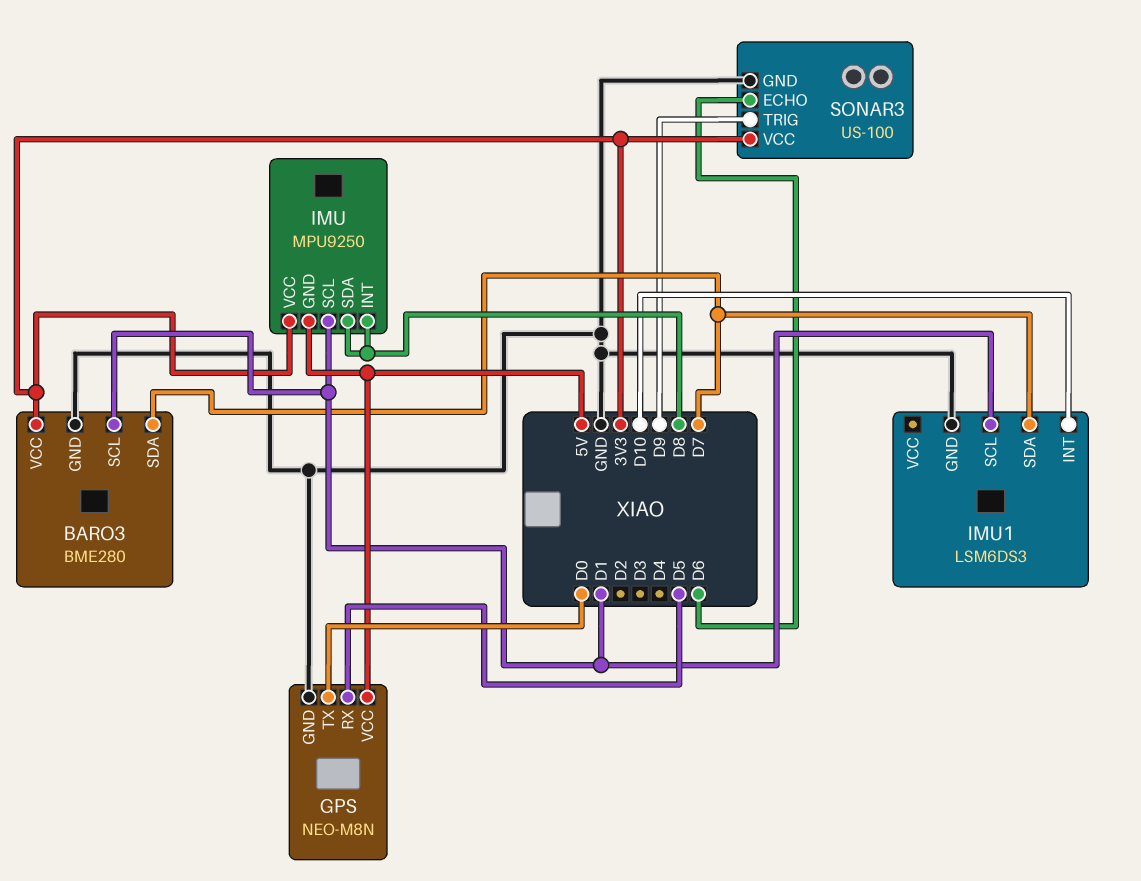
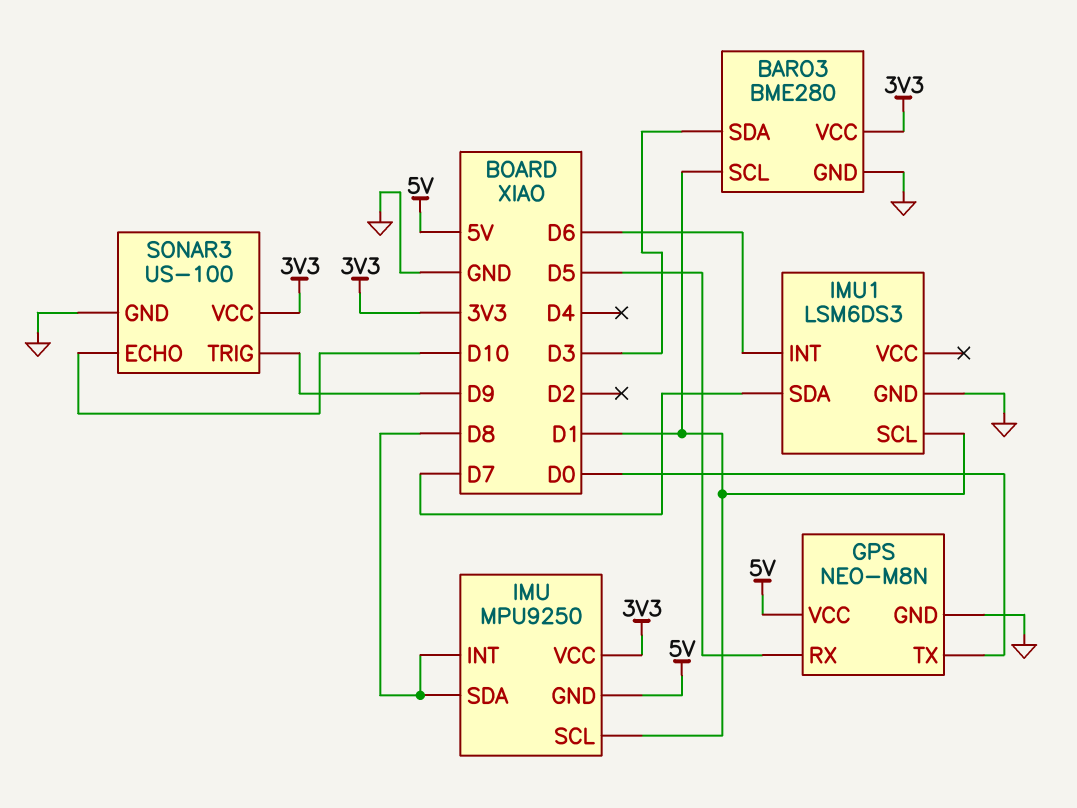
BARO3 pin SDA: D7 -> D3
IMU1 pin INT: D10 -> D6
SONAR3 pin ECHO: D6 -> D10

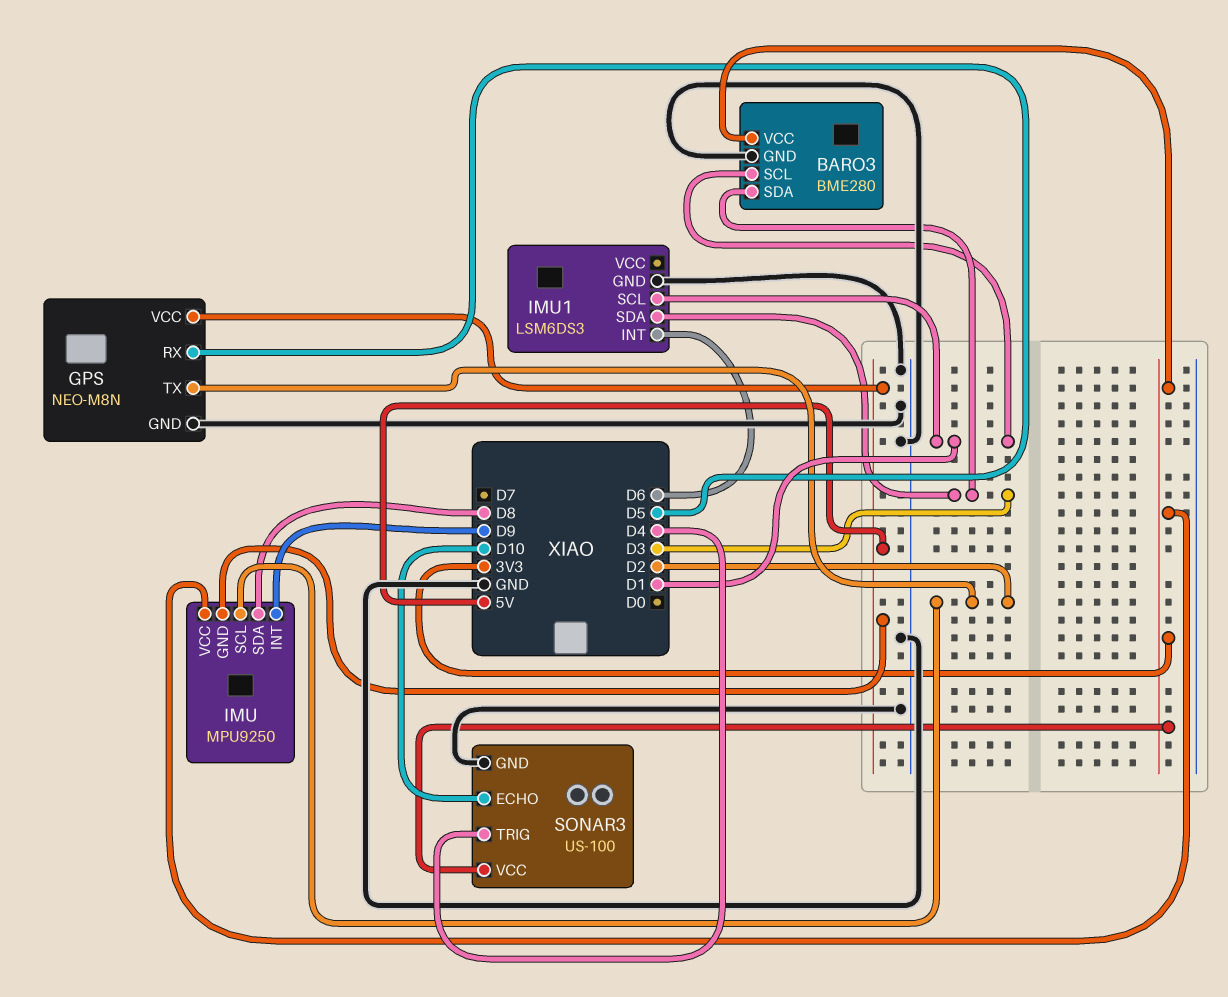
GPS pin TX: D0 -> D2
IMU pin INT: D8 -> D9
IMU pin SCL: D1 -> D2
IMU1 pin SDA: D7 -> D3
SONAR3 pin TRIG: D9 -> D4

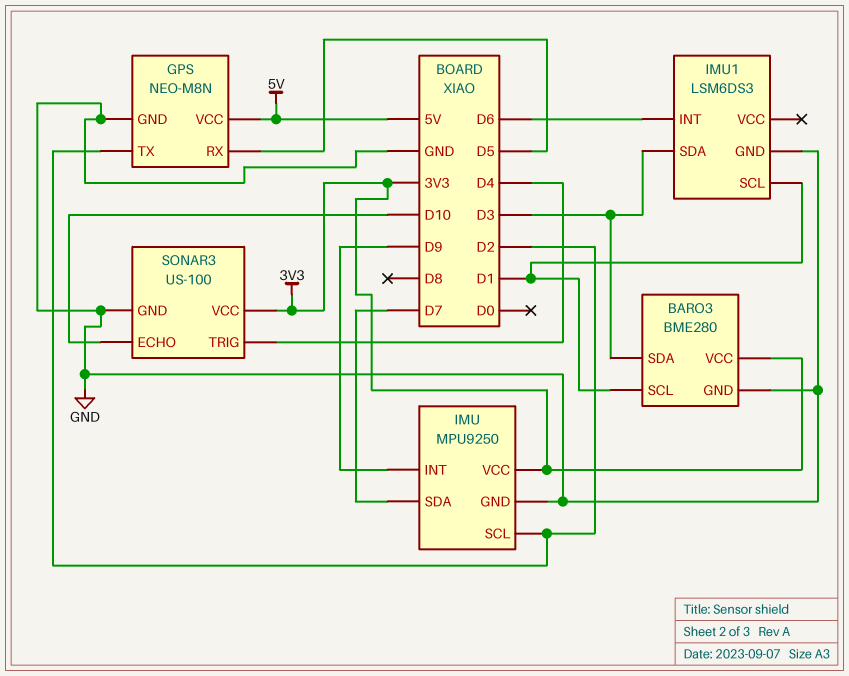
IMU pin GND: 5V -> GND
IMU pin SDA: D8 -> D7

